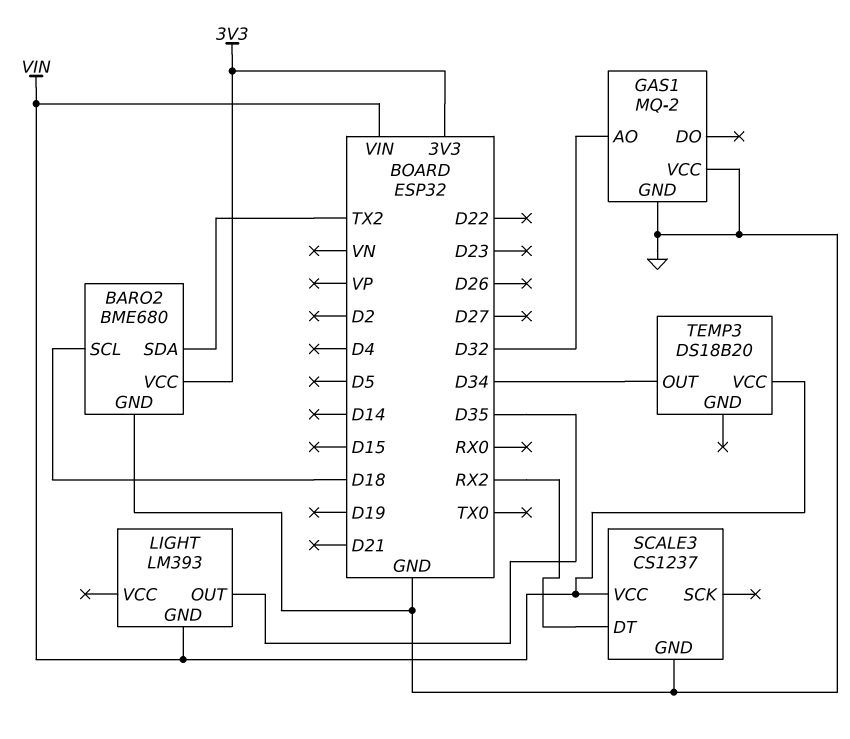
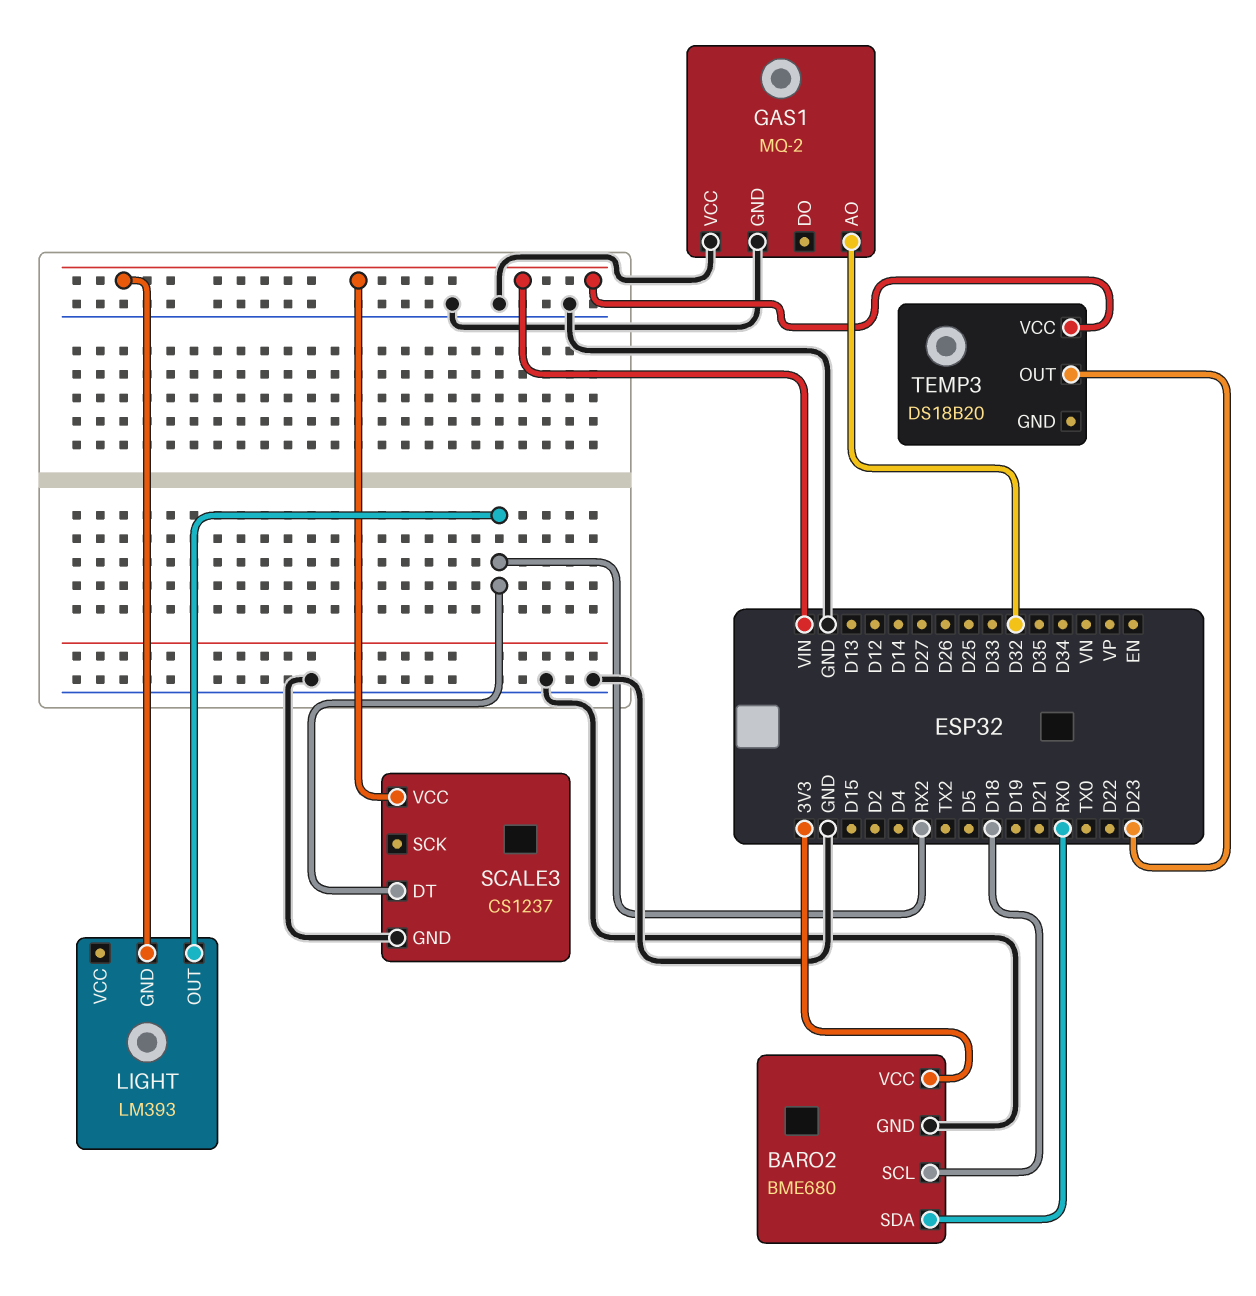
BARO2 pin SDA: TX2 -> RX0
LIGHT pin OUT: D35 -> RX2
TEMP3 pin OUT: D34 -> D23

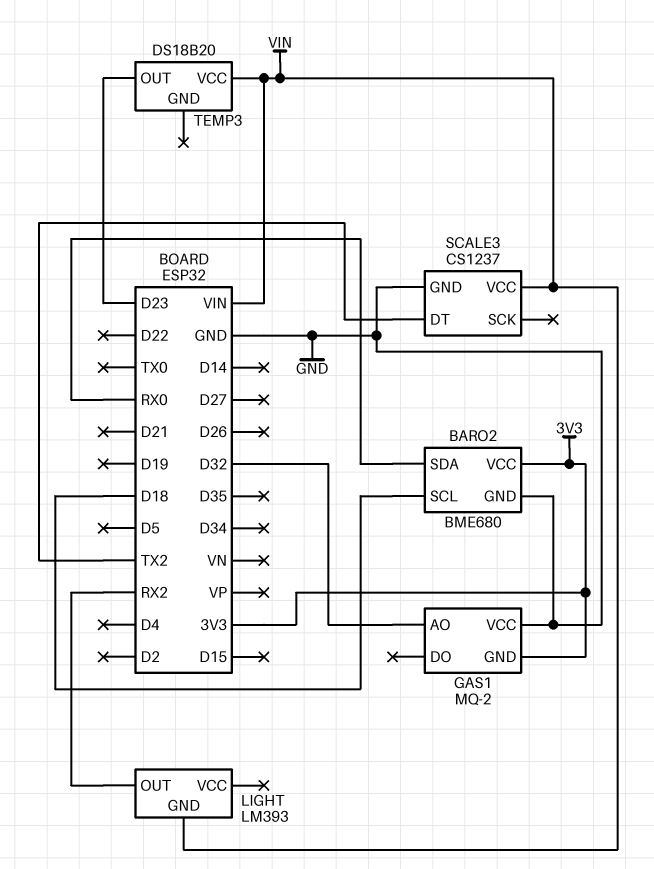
GAS1 pin GND: GND -> 3V3
SCALE3 pin DT: RX2 -> TX2

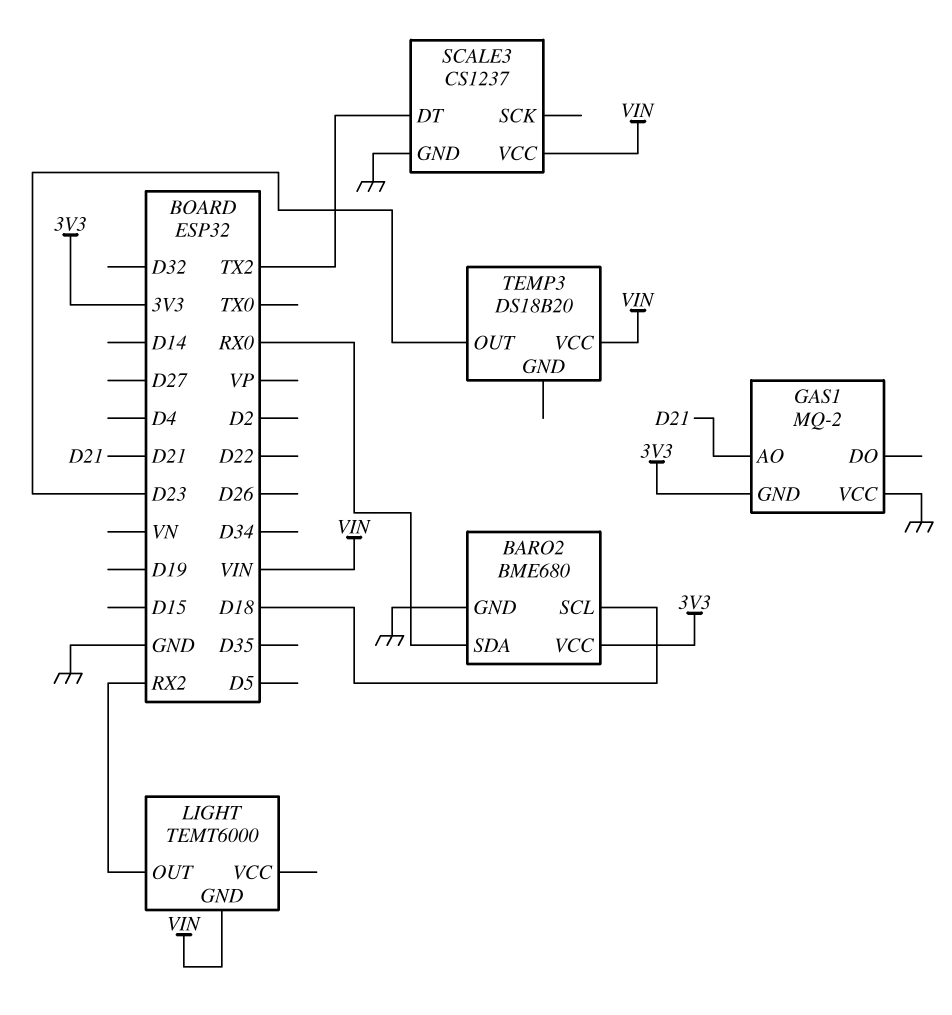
GAS1 pin AO: D32 -> D21
LIGHT: LM393 -> TEMT6000

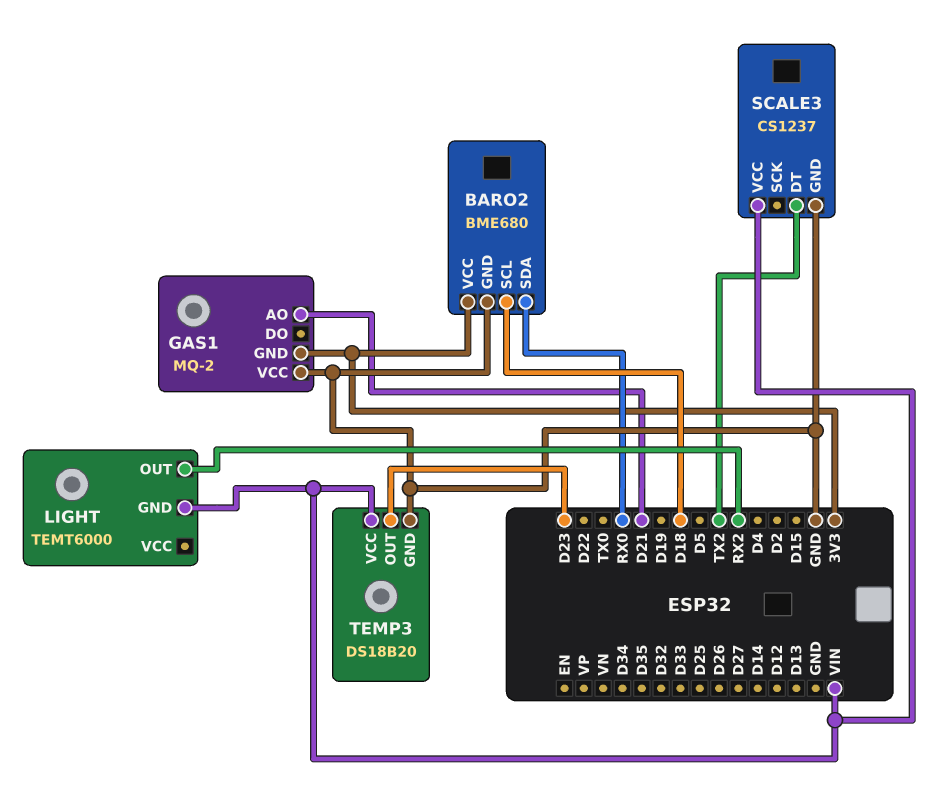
TEMP3 pin GND: none -> GND

